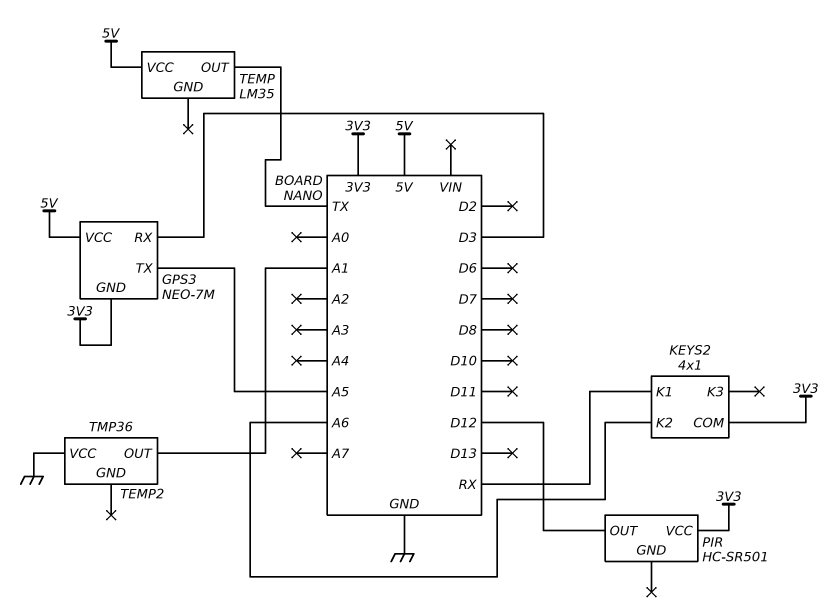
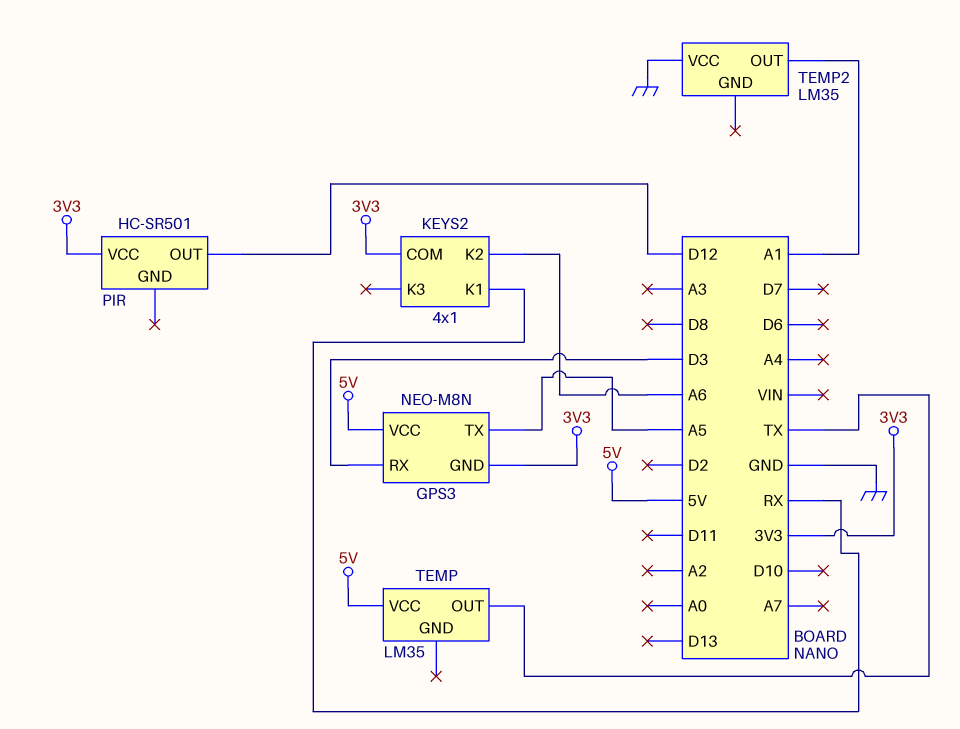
GPS3: NEO-7M -> NEO-M8N
TEMP2: TMP36 -> LM35

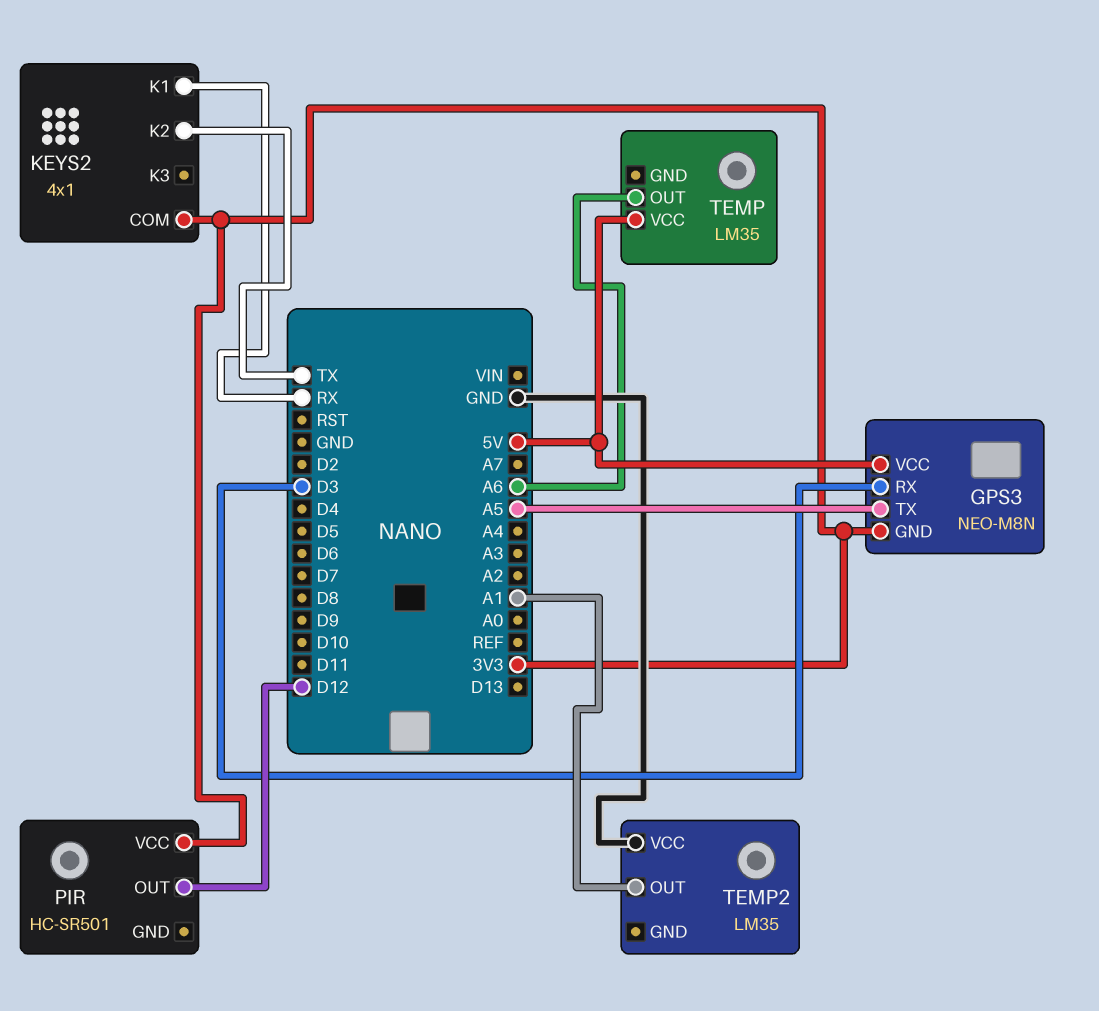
KEYS2 pin K2: A6 -> TX
TEMP pin OUT: TX -> A6

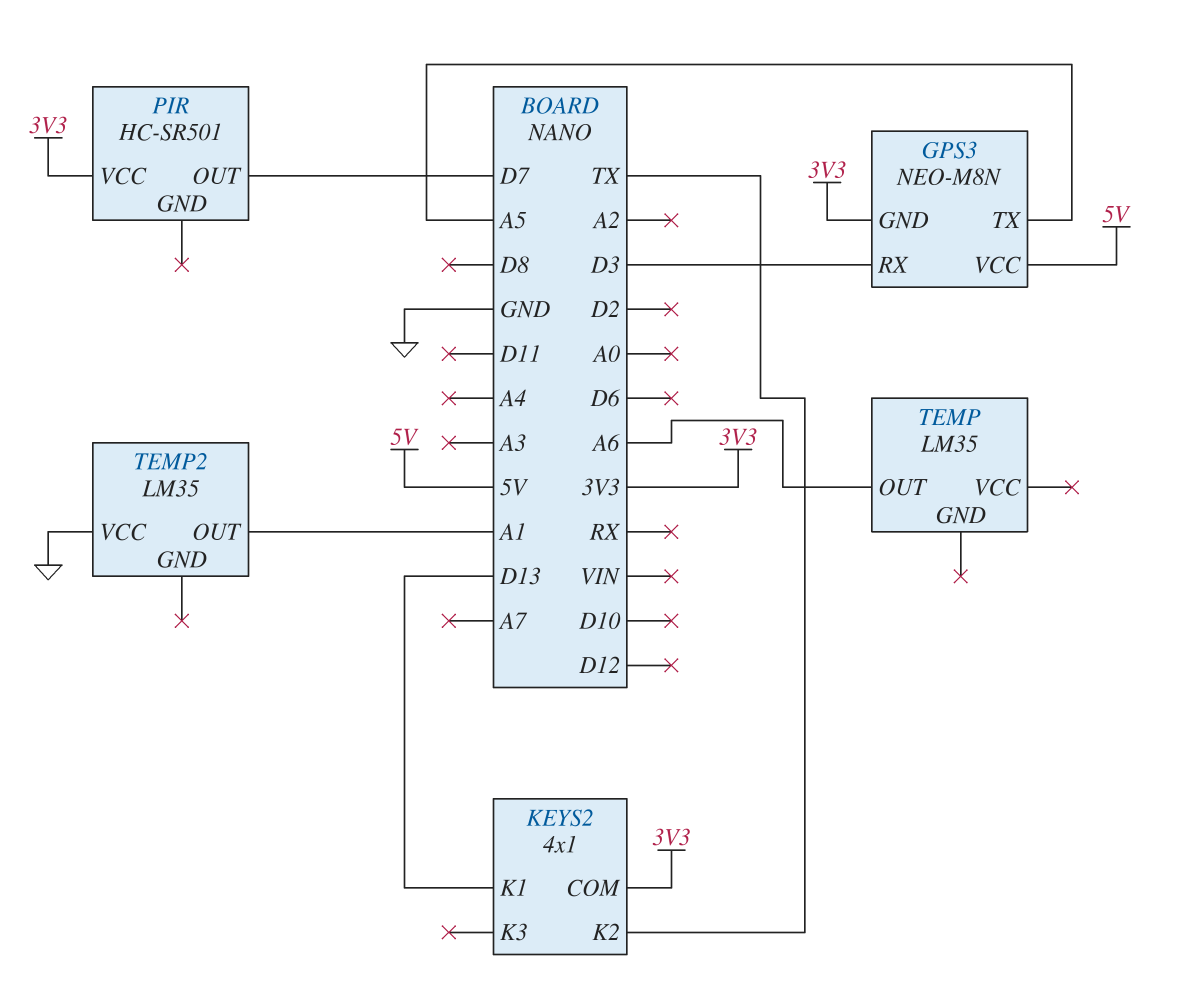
KEYS2 pin K1: RX -> D13
PIR pin OUT: D12 -> D7
TEMP pin VCC: 5V -> none

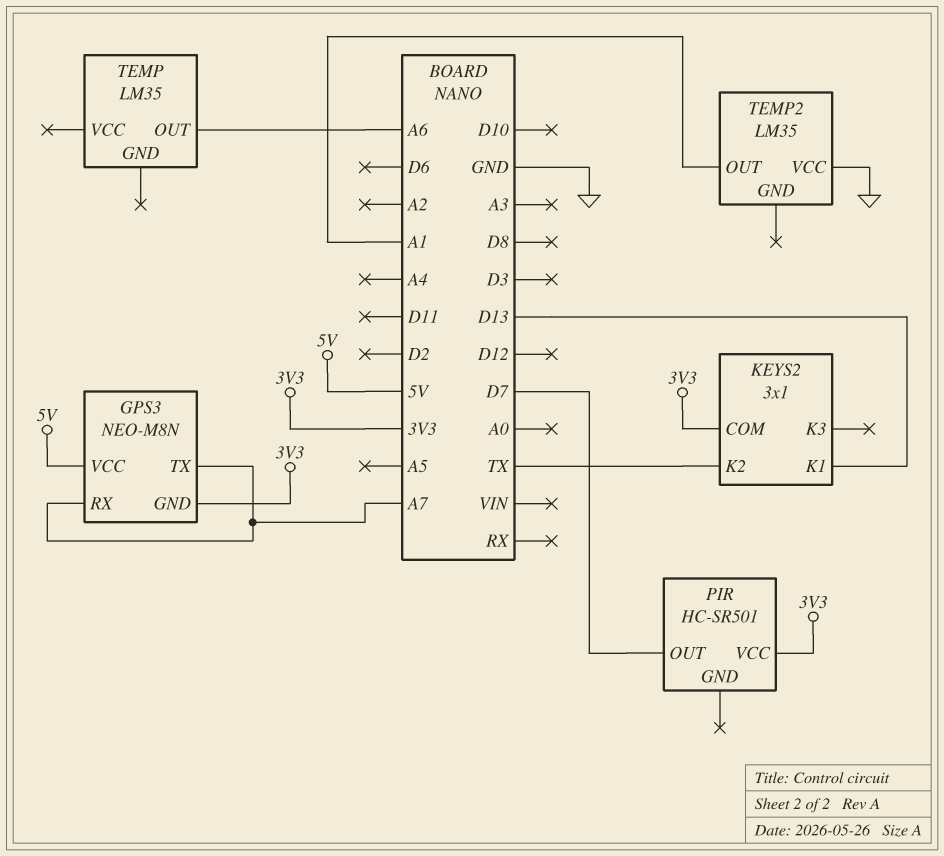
GPS3 pin RX: D3 -> A7
GPS3 pin TX: A5 -> A7
KEYS2: 4x1 -> 3x1

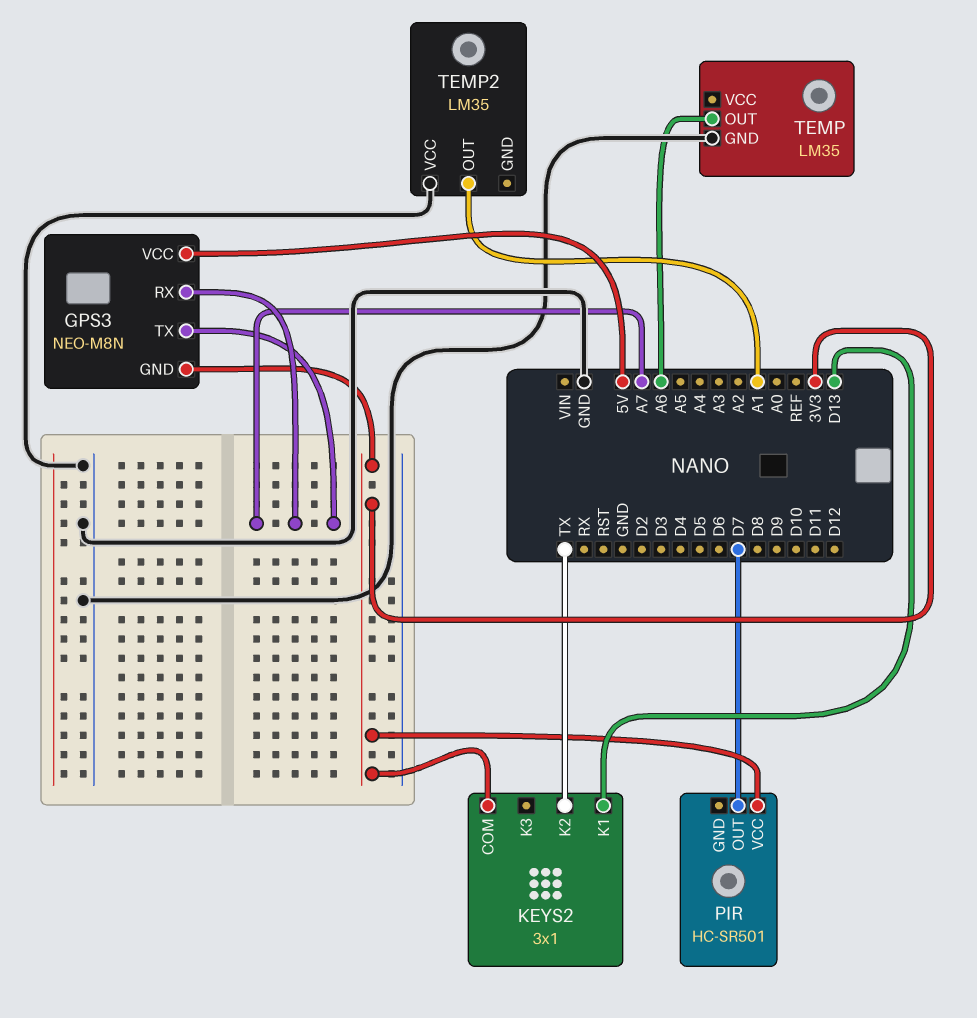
TEMP pin GND: none -> GND

